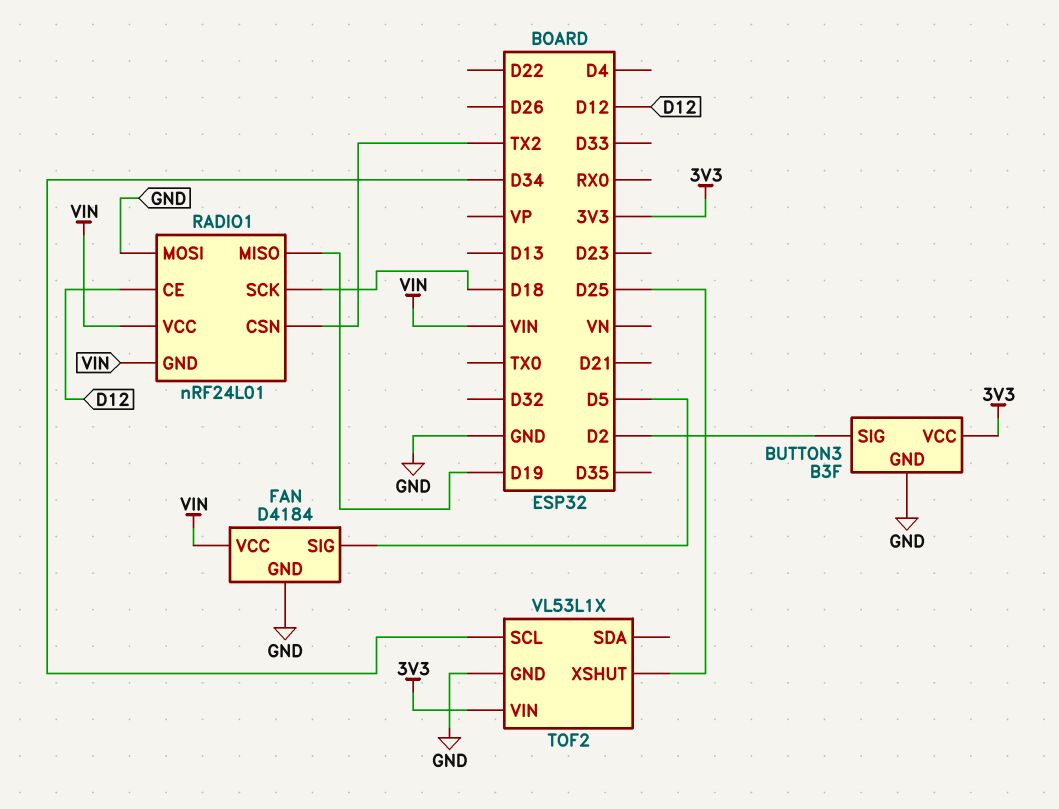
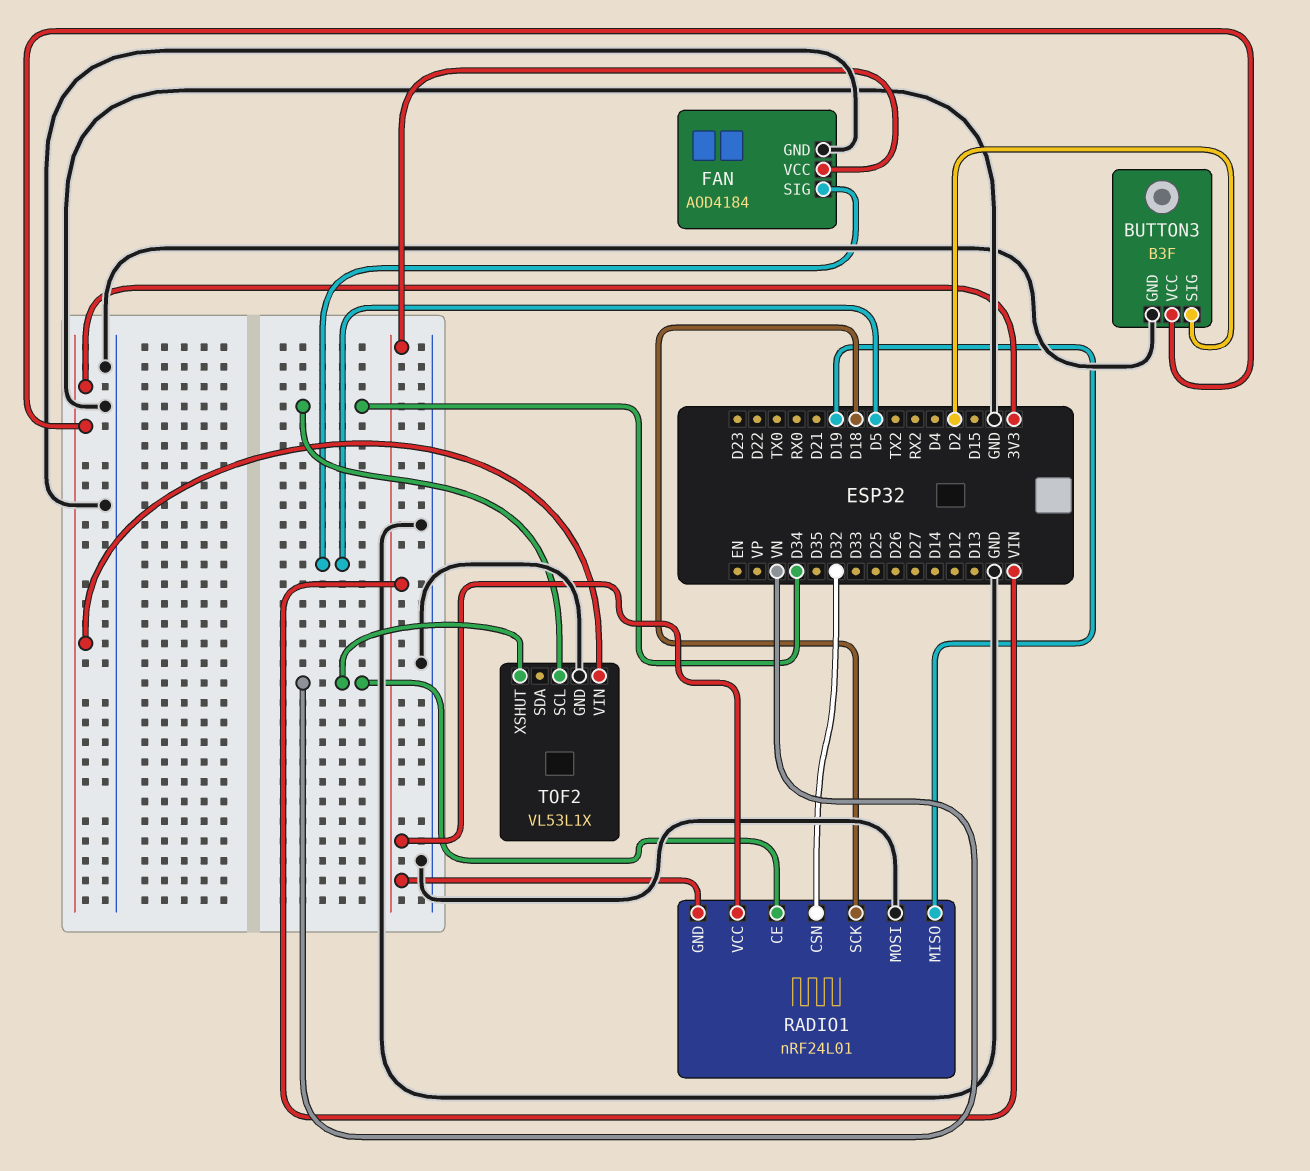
FAN: D4184 -> AOD4184
RADIO1 pin CE: D12 -> VN
RADIO1 pin CSN: TX2 -> D32
TOF2 pin XSHUT: D25 -> VN

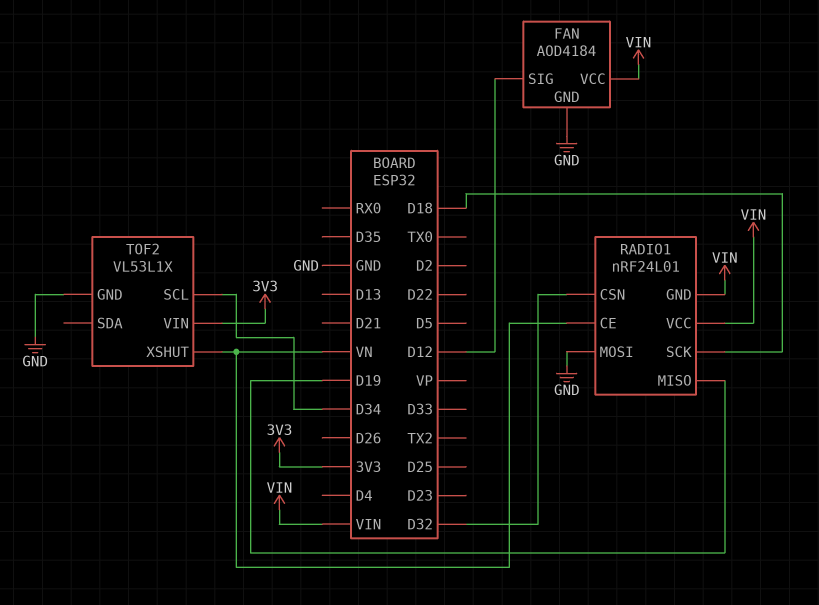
BUTTON3: B3F -> none
BUTTON3 pin GND: GND -> none
BUTTON3 pin SIG: D2 -> none
BUTTON3 pin VCC: 3V3 -> none
FAN pin SIG: D5 -> D12

